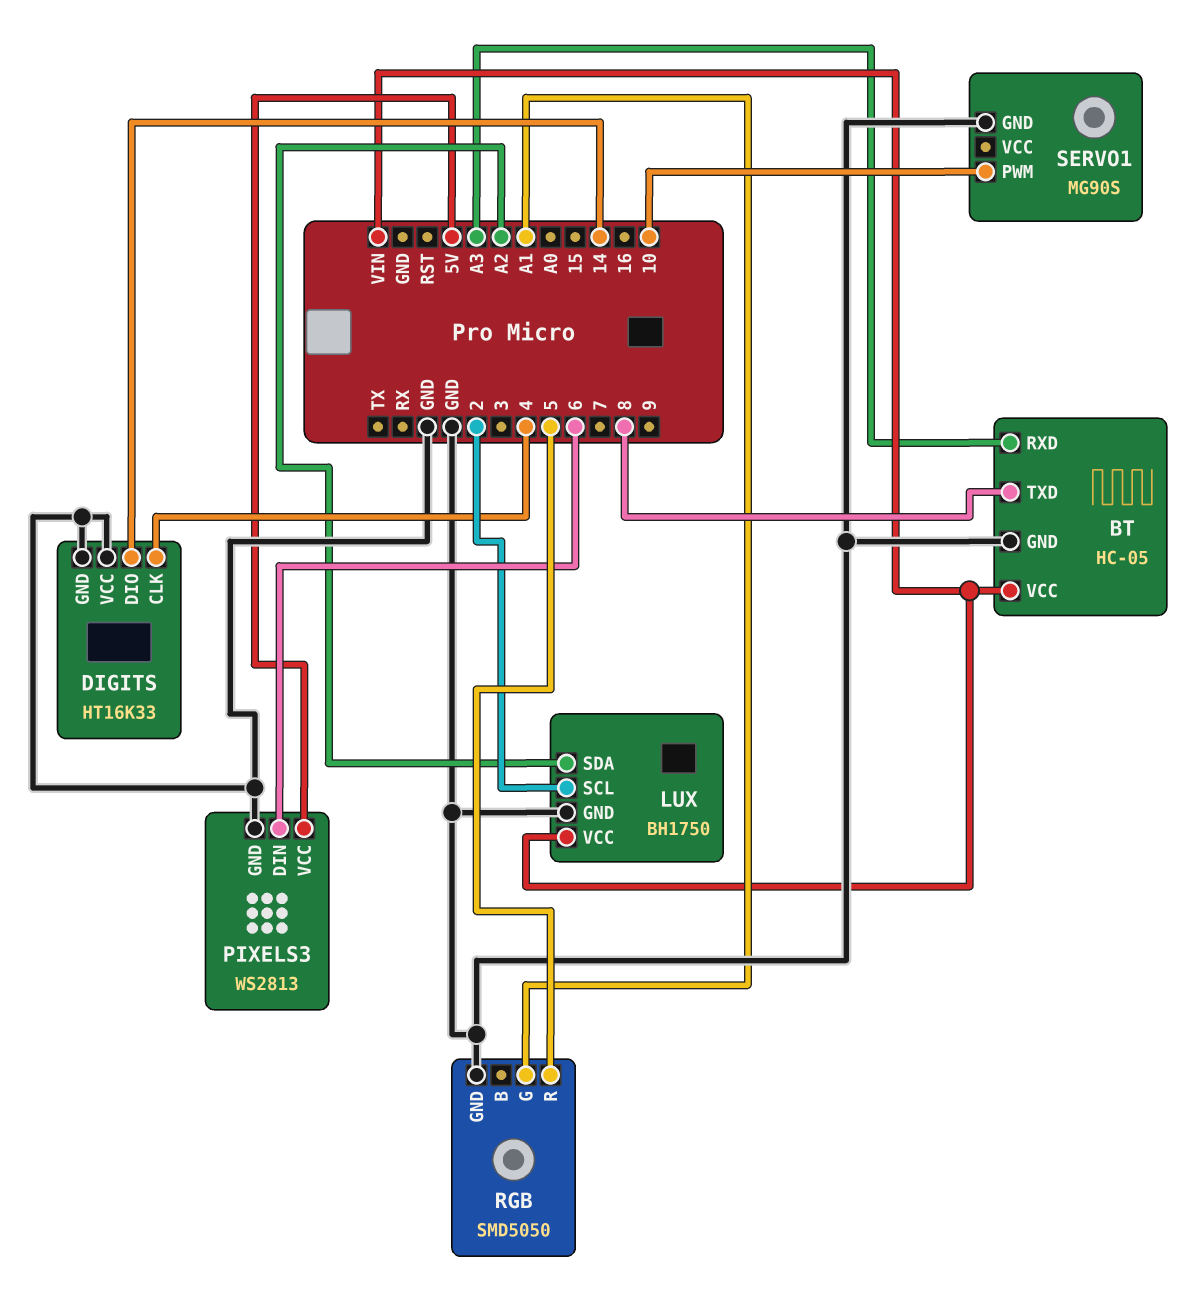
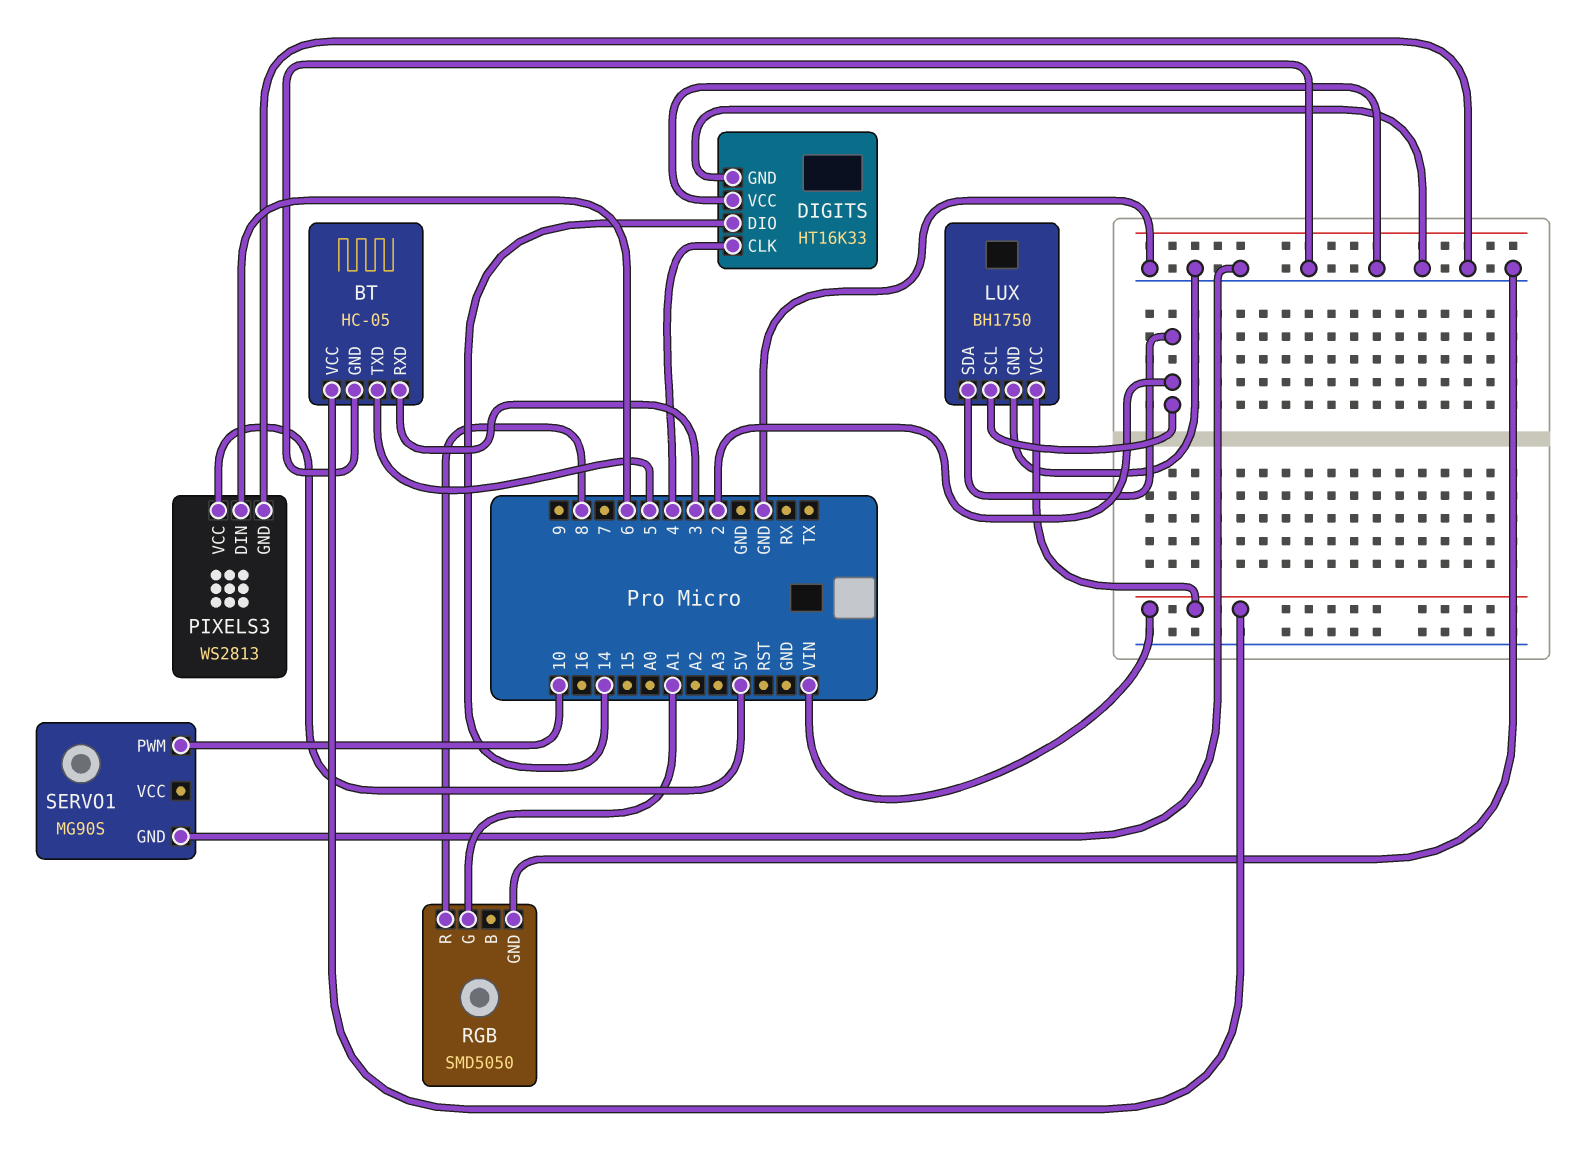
BT pin RXD: A3 -> 3
BT pin TXD: 8 -> 5
LUX pin SDA: A2 -> 2
RGB pin R: 5 -> 8

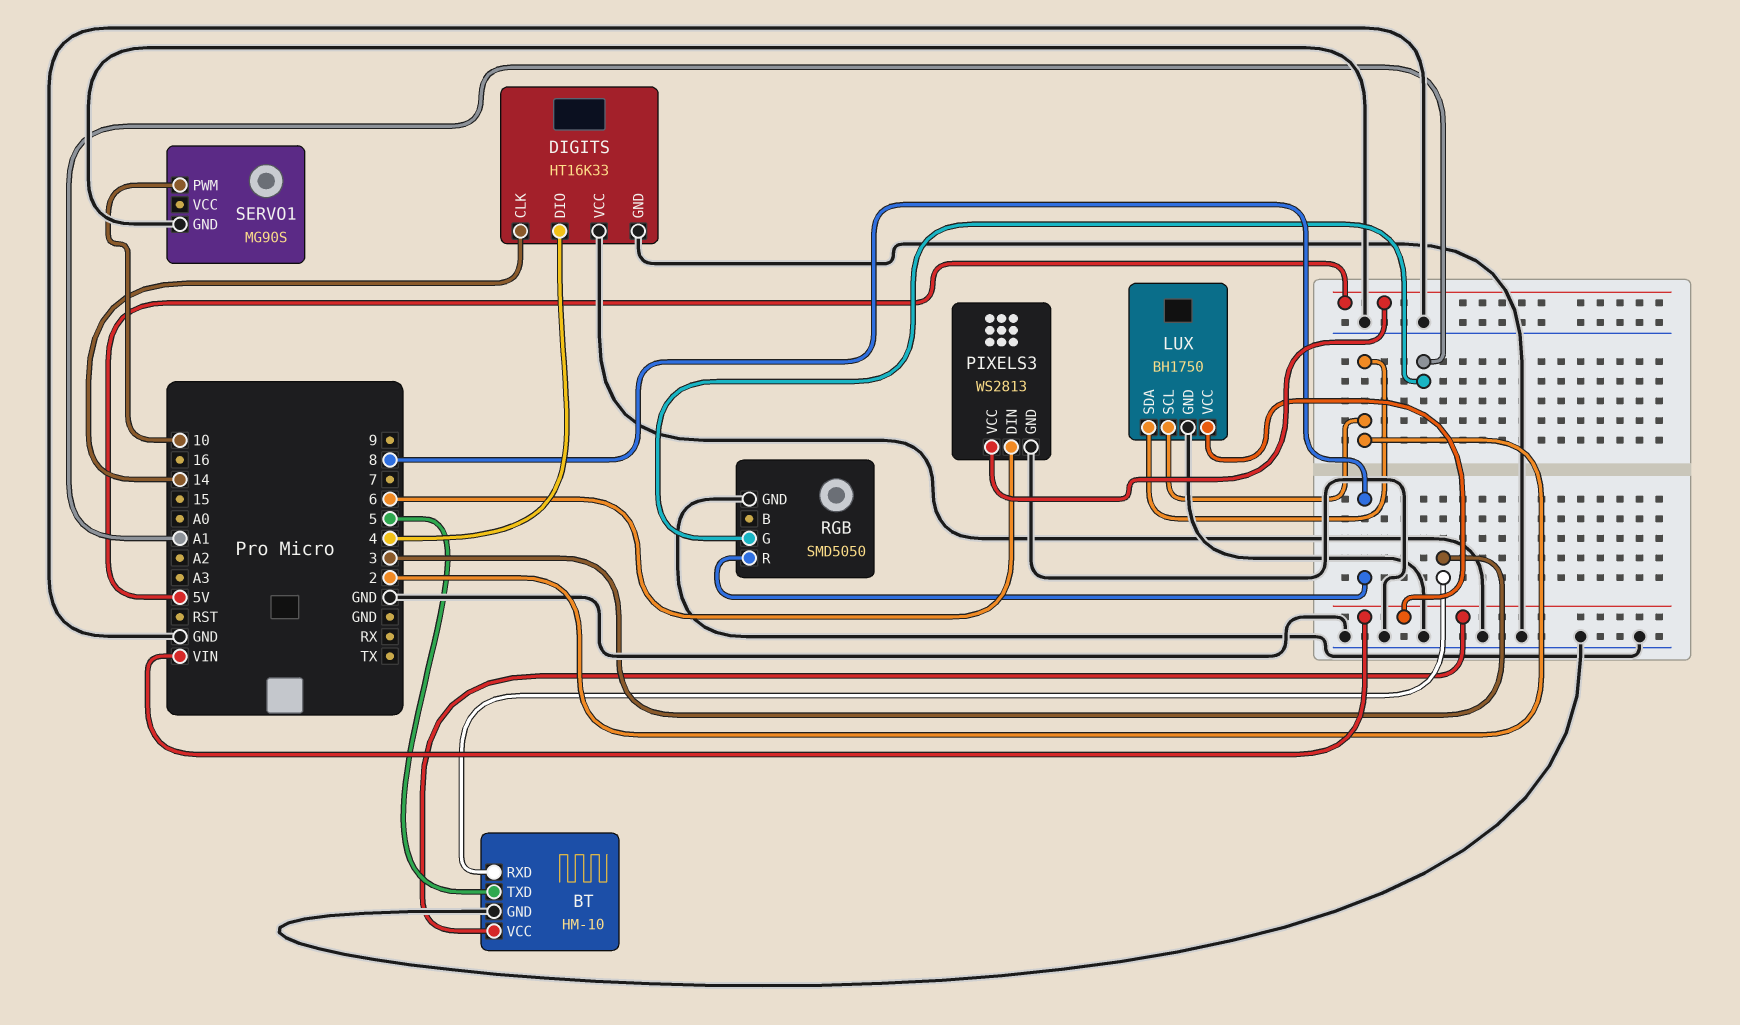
BT: HC-05 -> HM-10
DIGITS pin CLK: 4 -> 14
DIGITS pin DIO: 14 -> 4

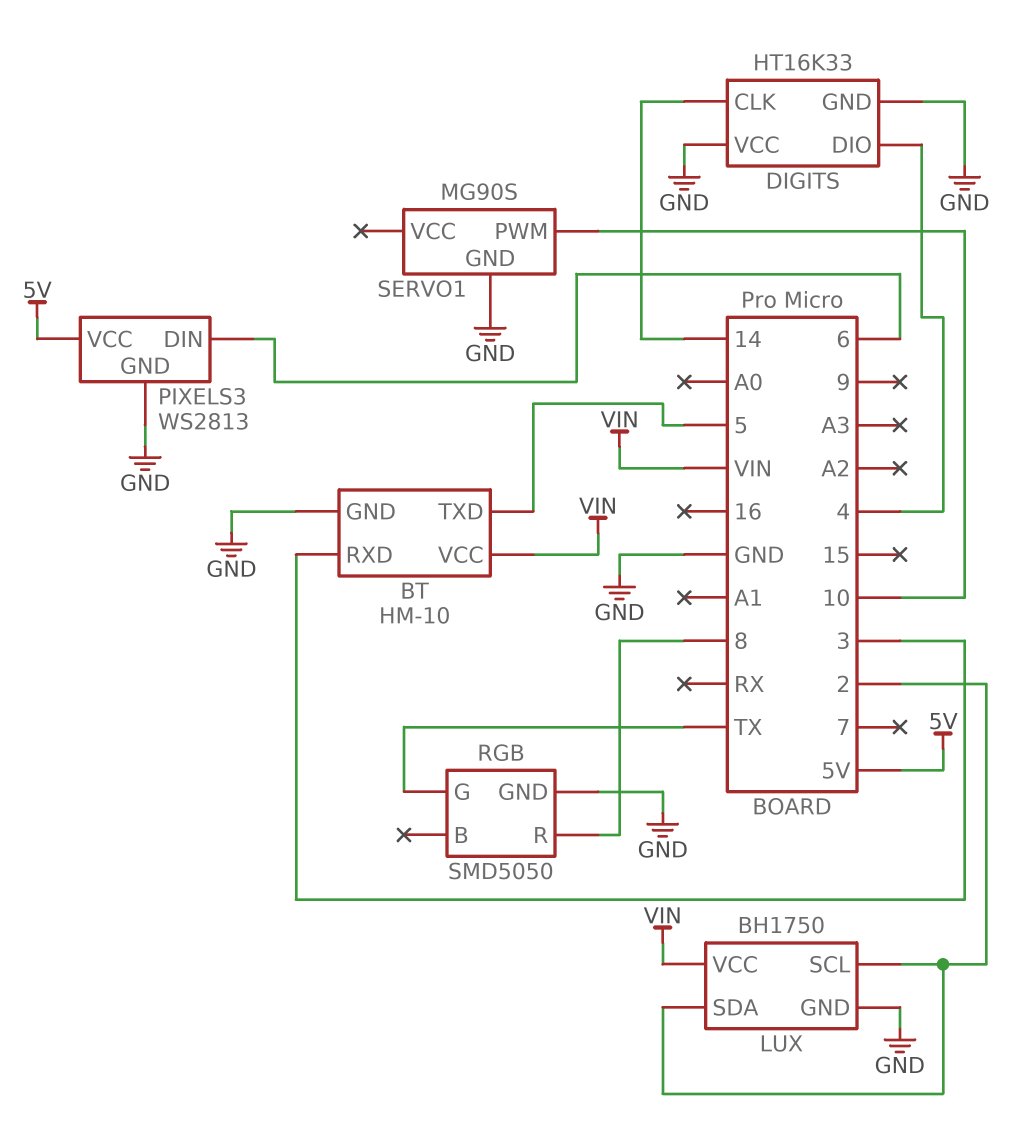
RGB pin G: A1 -> TX

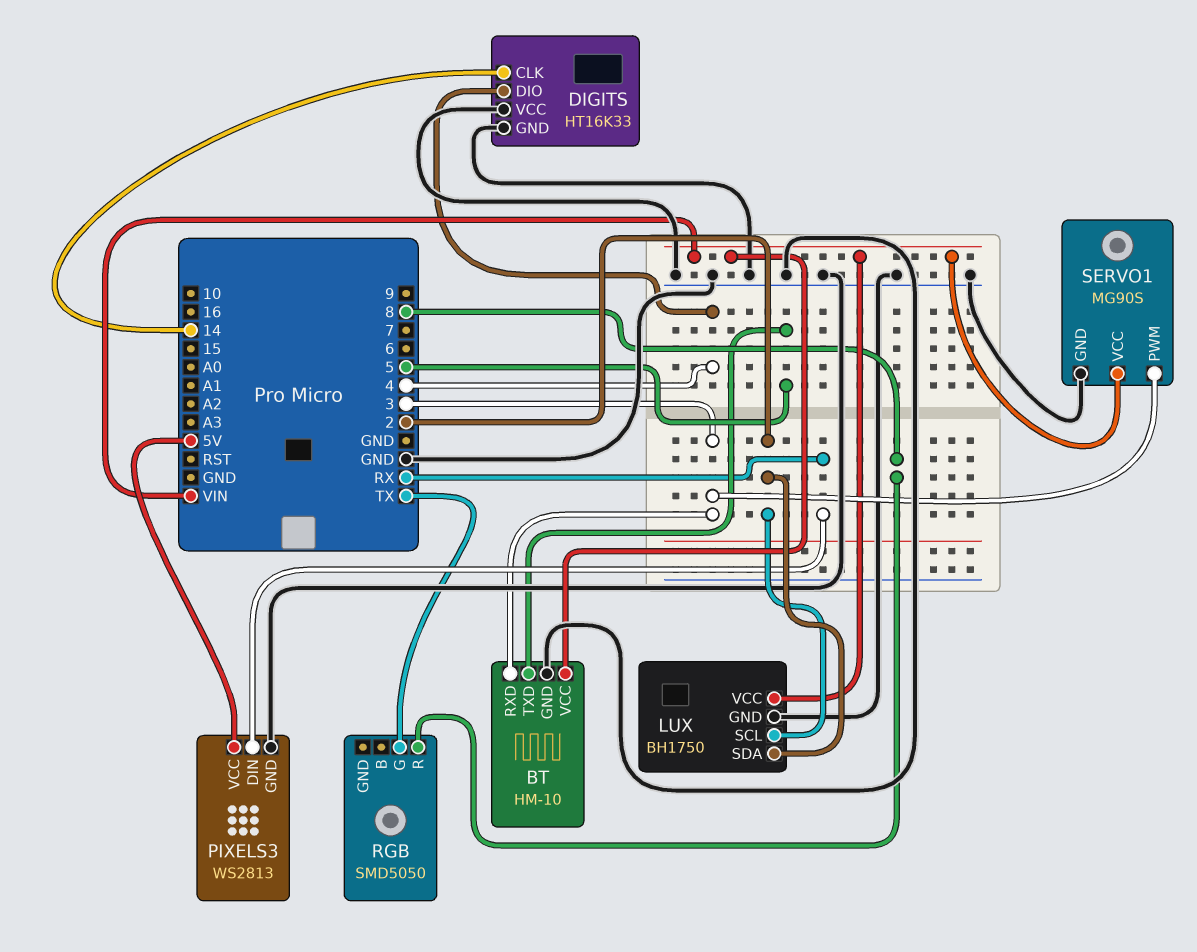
PIXELS3 pin DIN: 6 -> RX
RGB pin GND: GND -> none
SERVO1 pin PWM: 10 -> 3
SERVO1 pin VCC: none -> VIN

